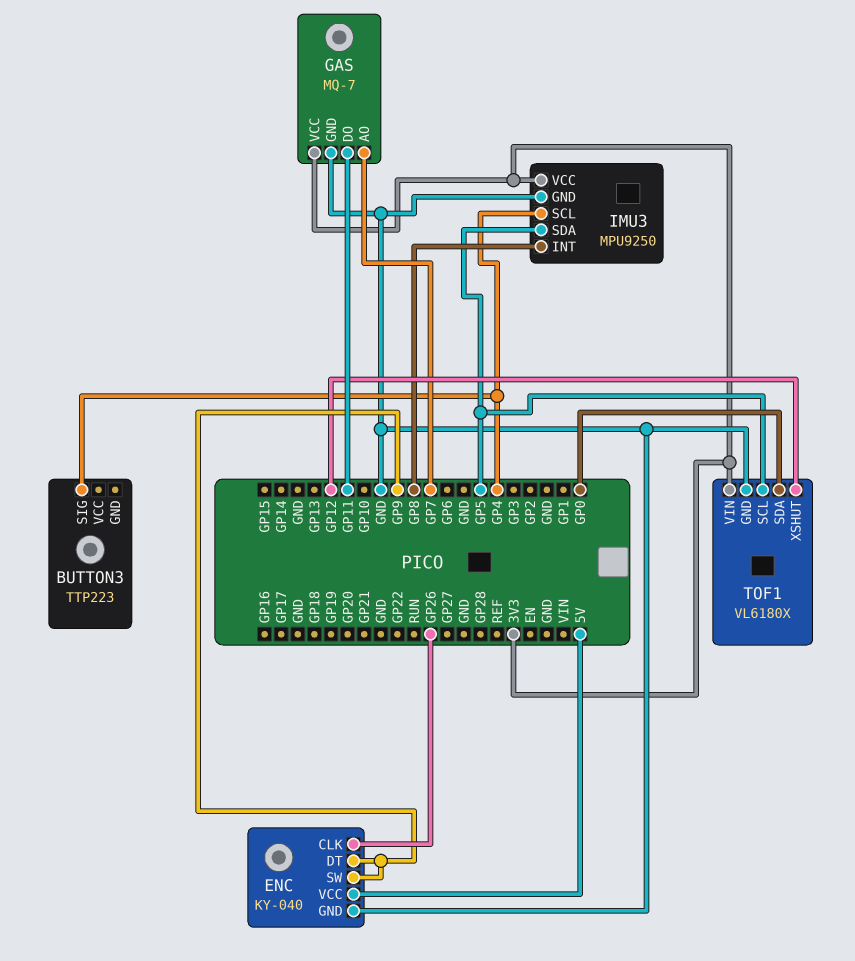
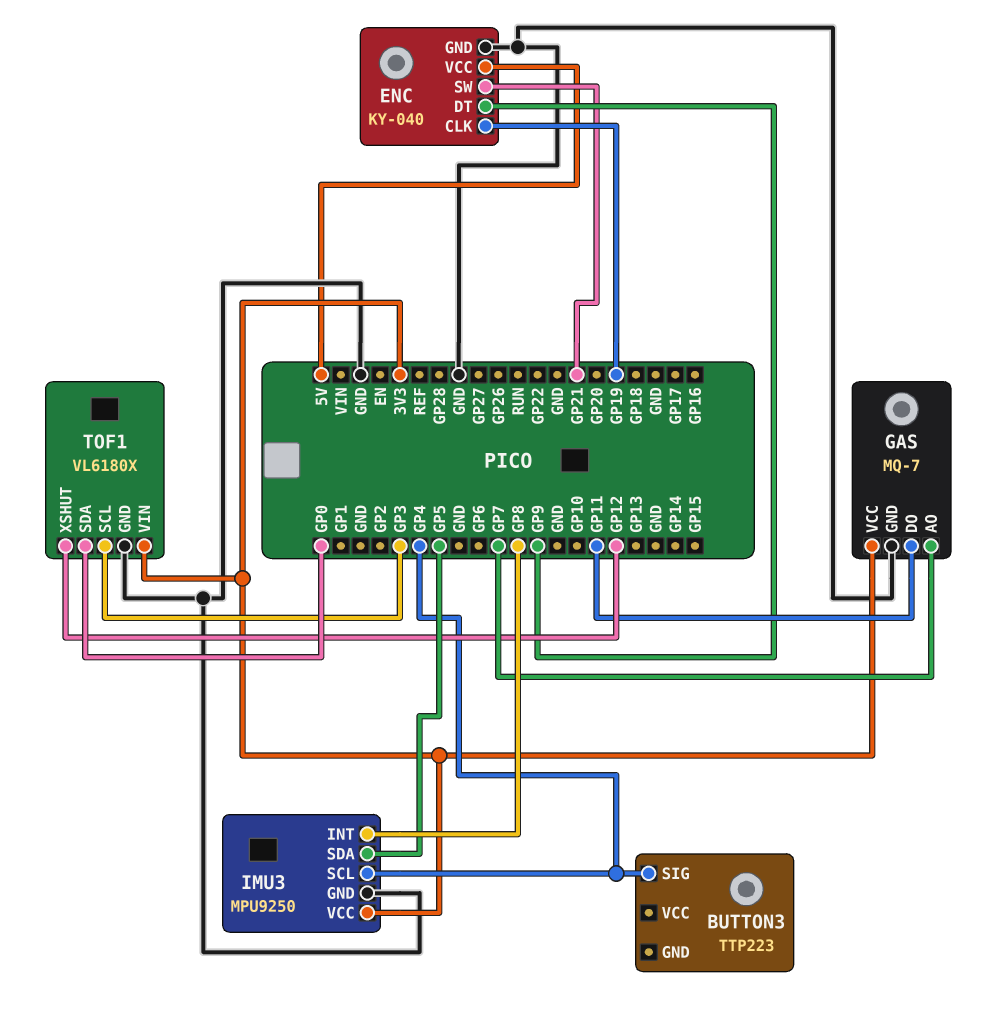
ENC pin CLK: GP26 -> GP19
ENC pin SW: GP9 -> GP21
TOF1 pin SCL: GP5 -> GP3

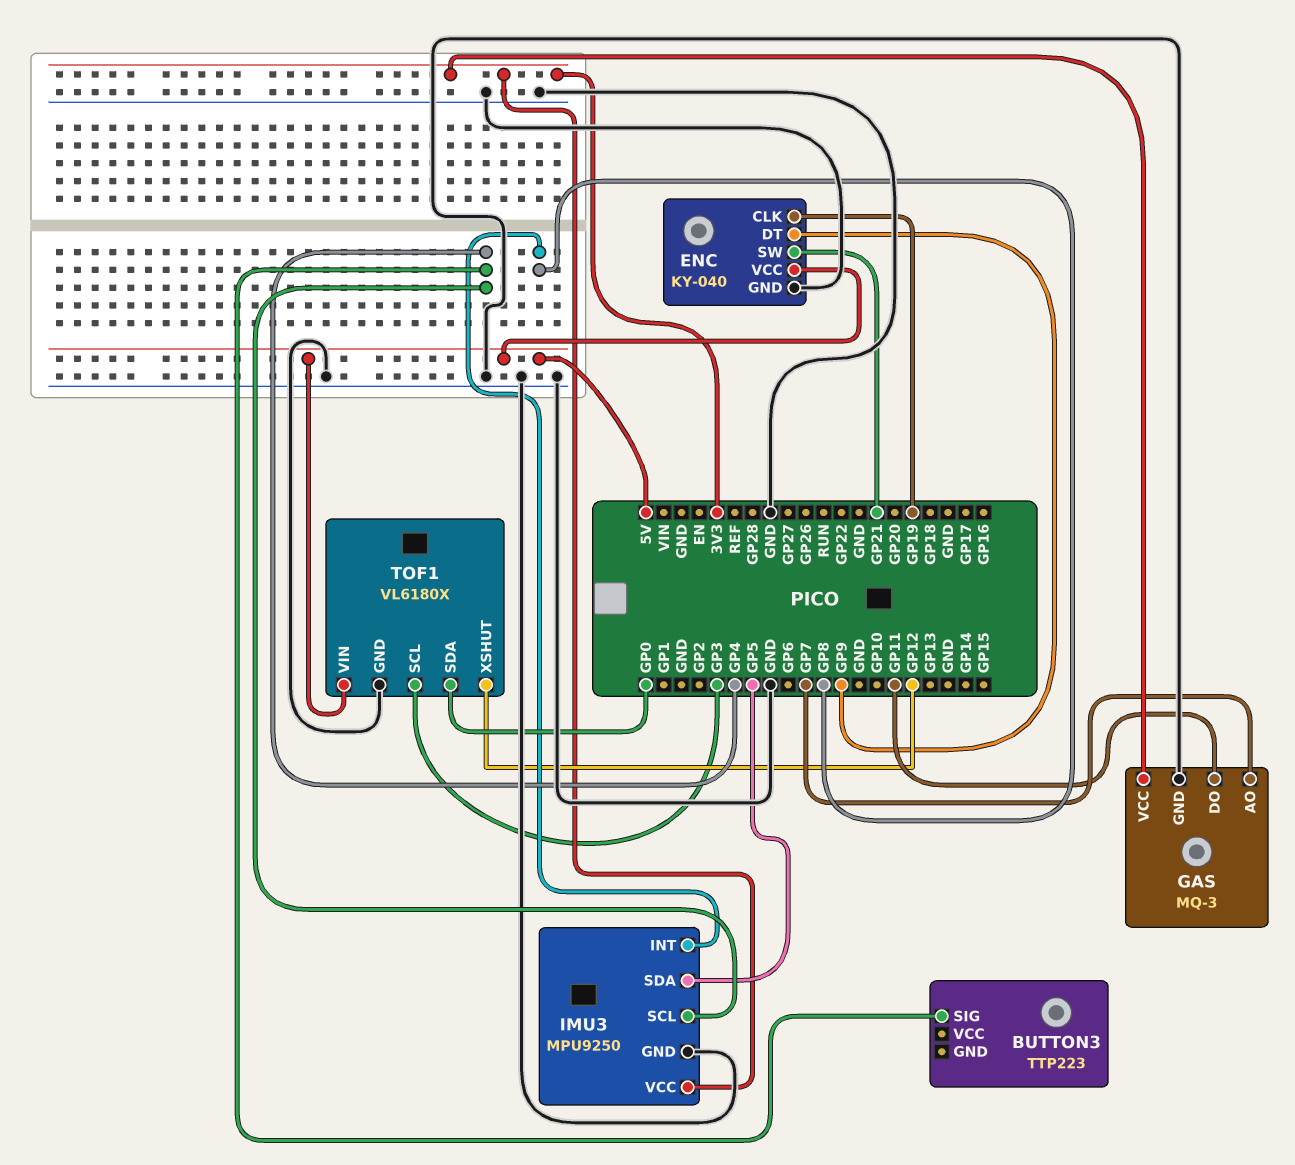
GAS: MQ-7 -> MQ-3
TOF1 pin VIN: 3V3 -> 5V

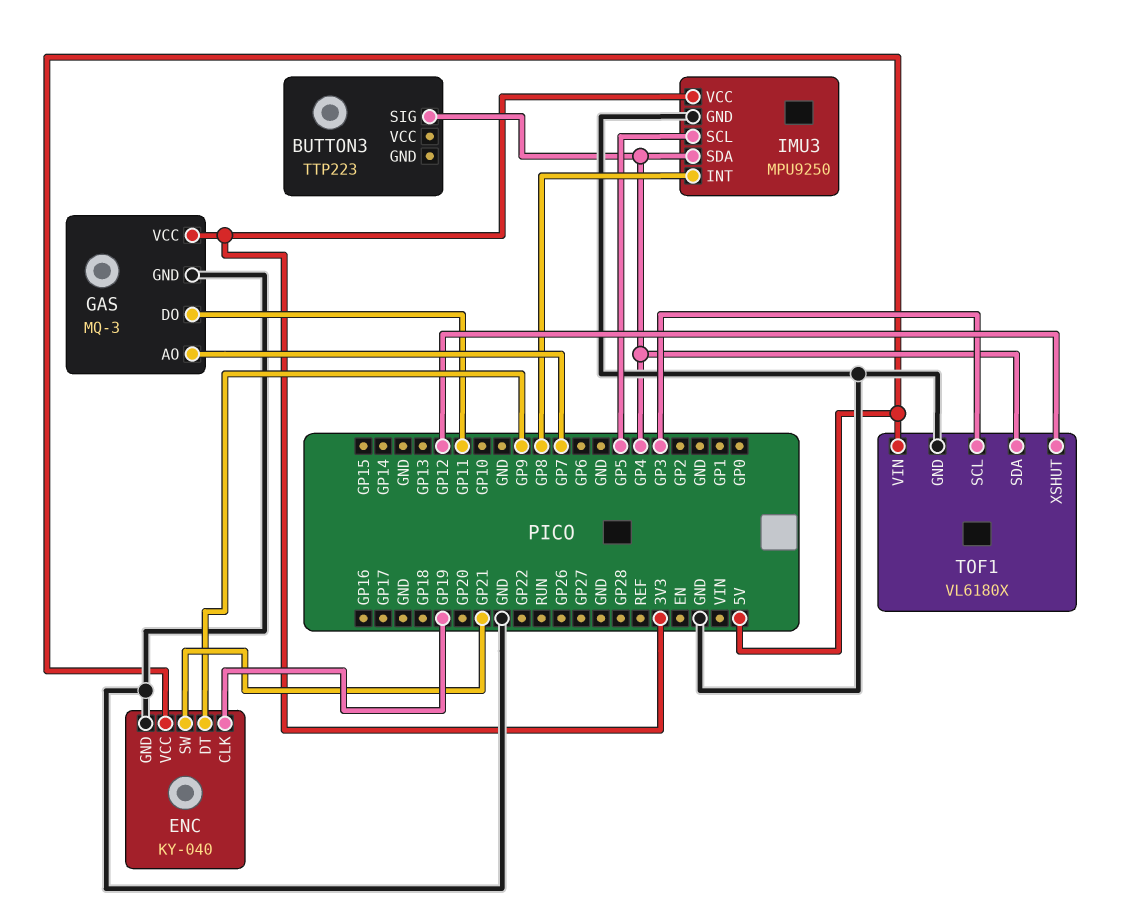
IMU3 pin SCL: GP4 -> GP5
IMU3 pin SDA: GP5 -> GP4
TOF1 pin SDA: GP0 -> GP4

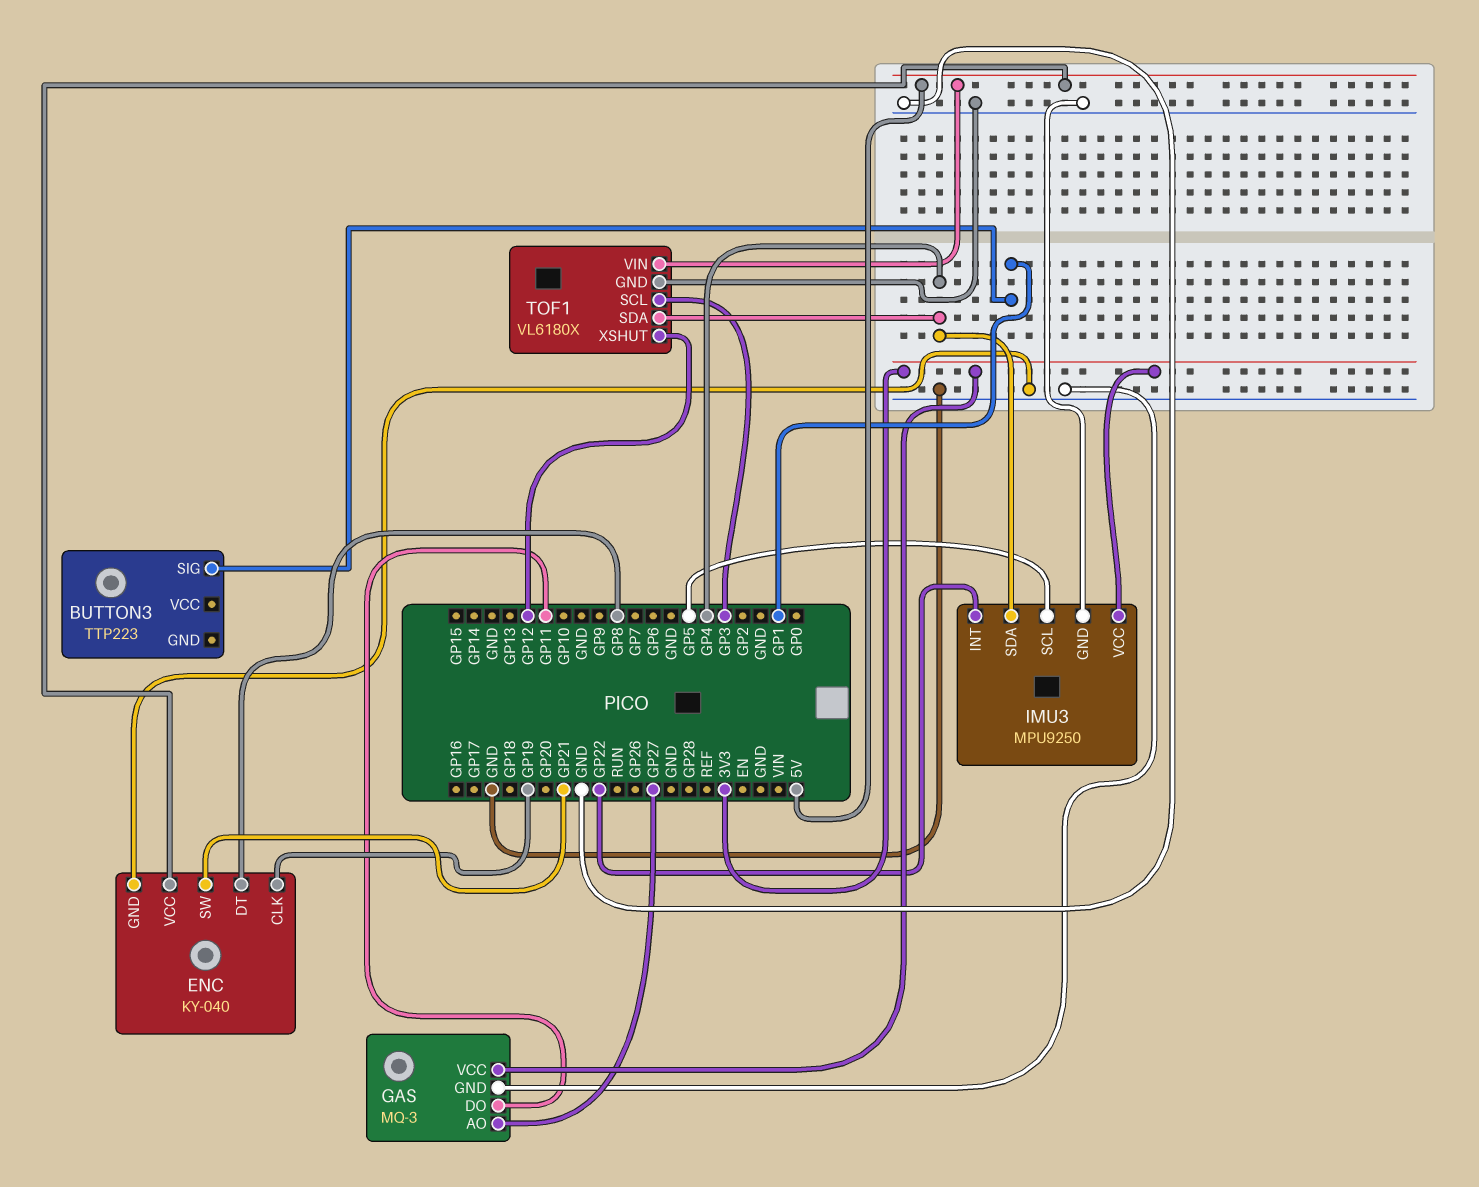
BUTTON3 pin SIG: GP4 -> GP1
ENC pin DT: GP9 -> GP8
GAS pin AO: GP7 -> GP27
IMU3 pin INT: GP8 -> GP22

